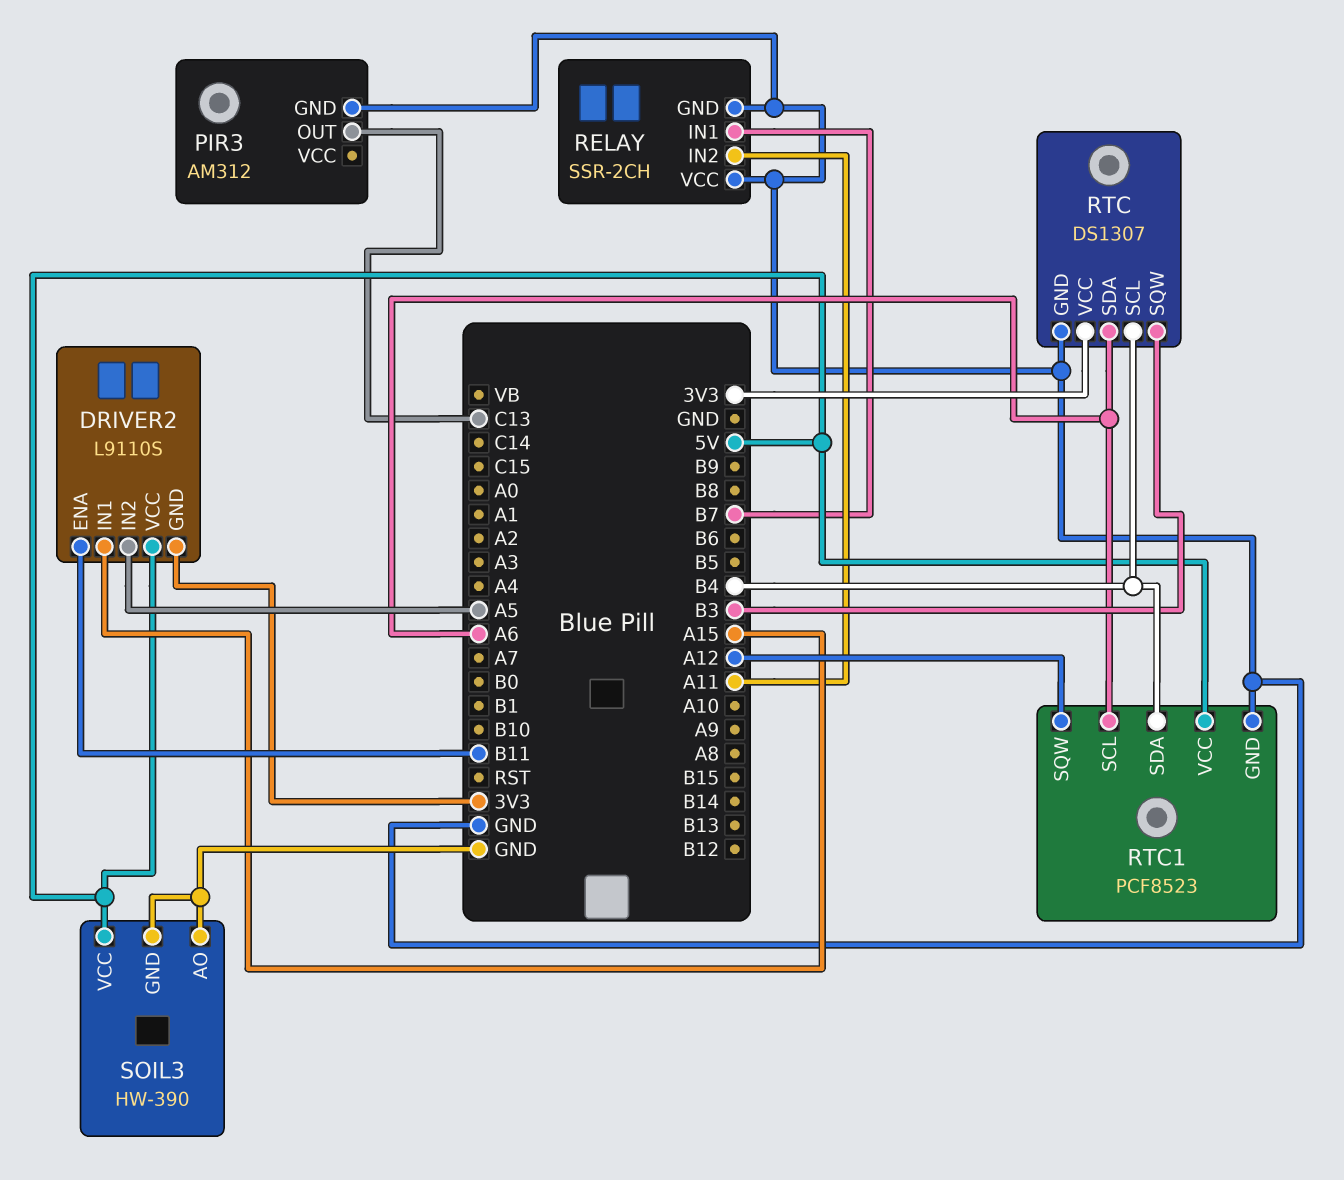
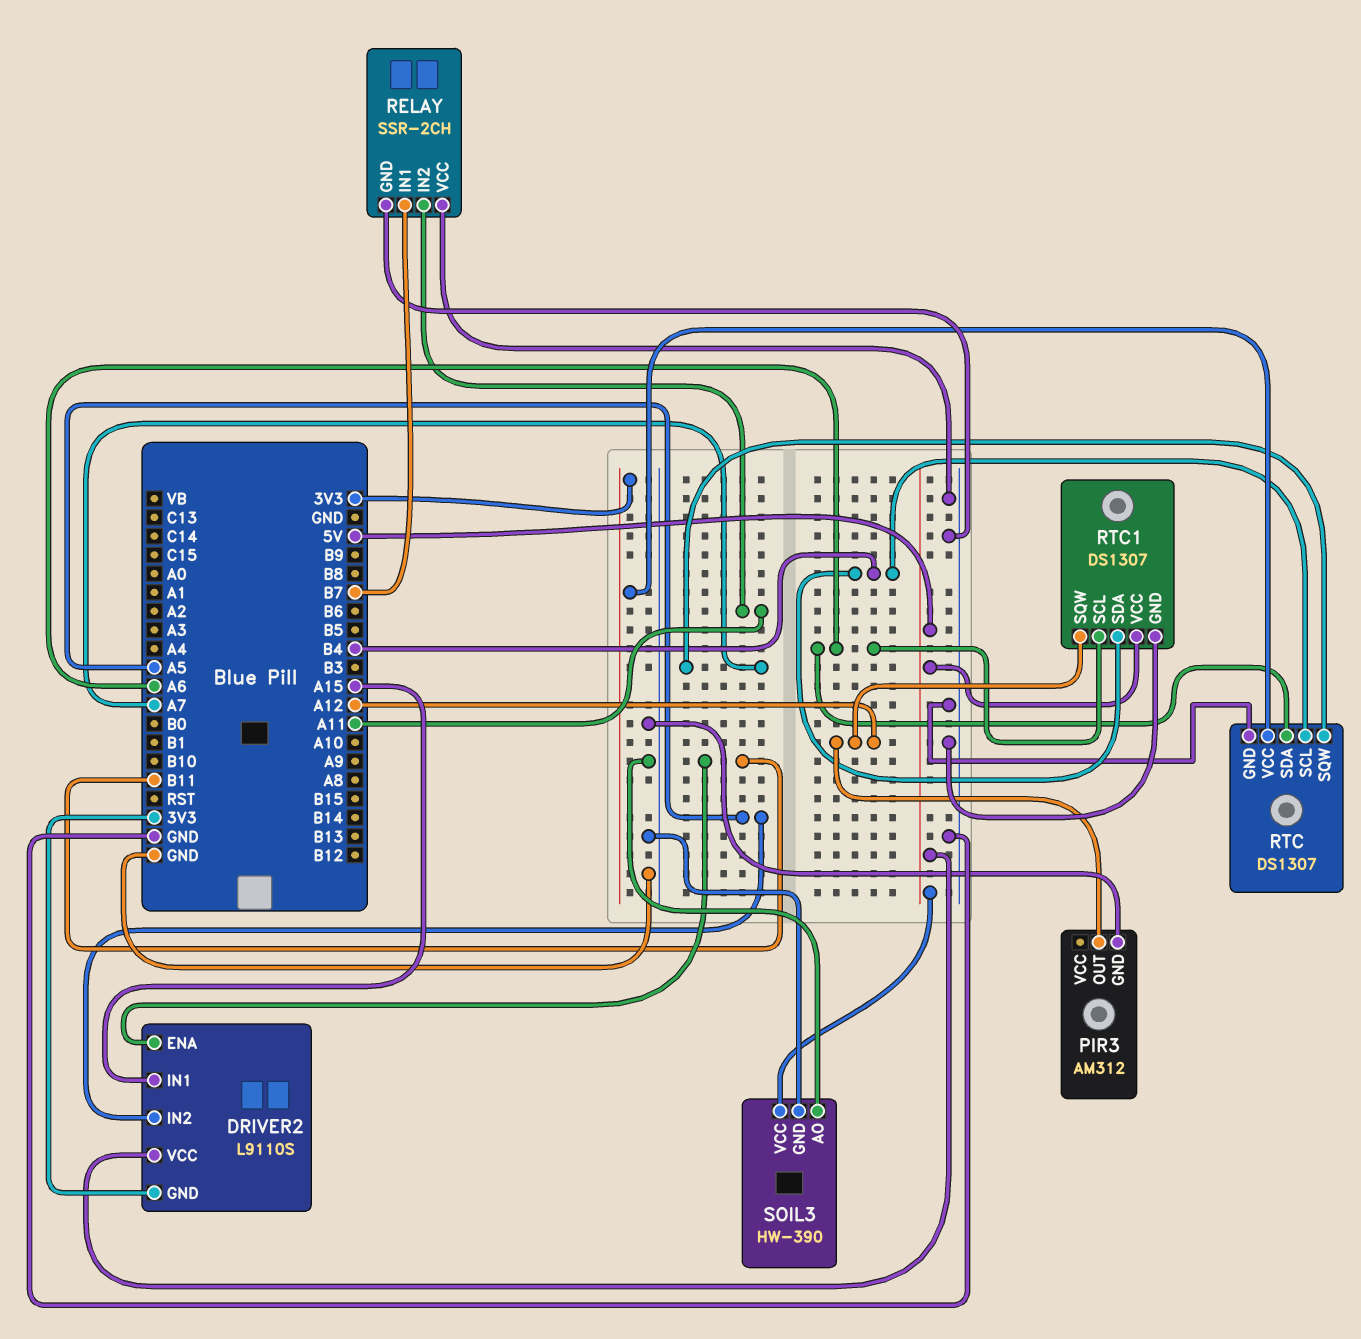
PIR3 pin OUT: C13 -> A12
RTC pin SQW: B3 -> A7
RTC1: PCF8523 -> DS1307

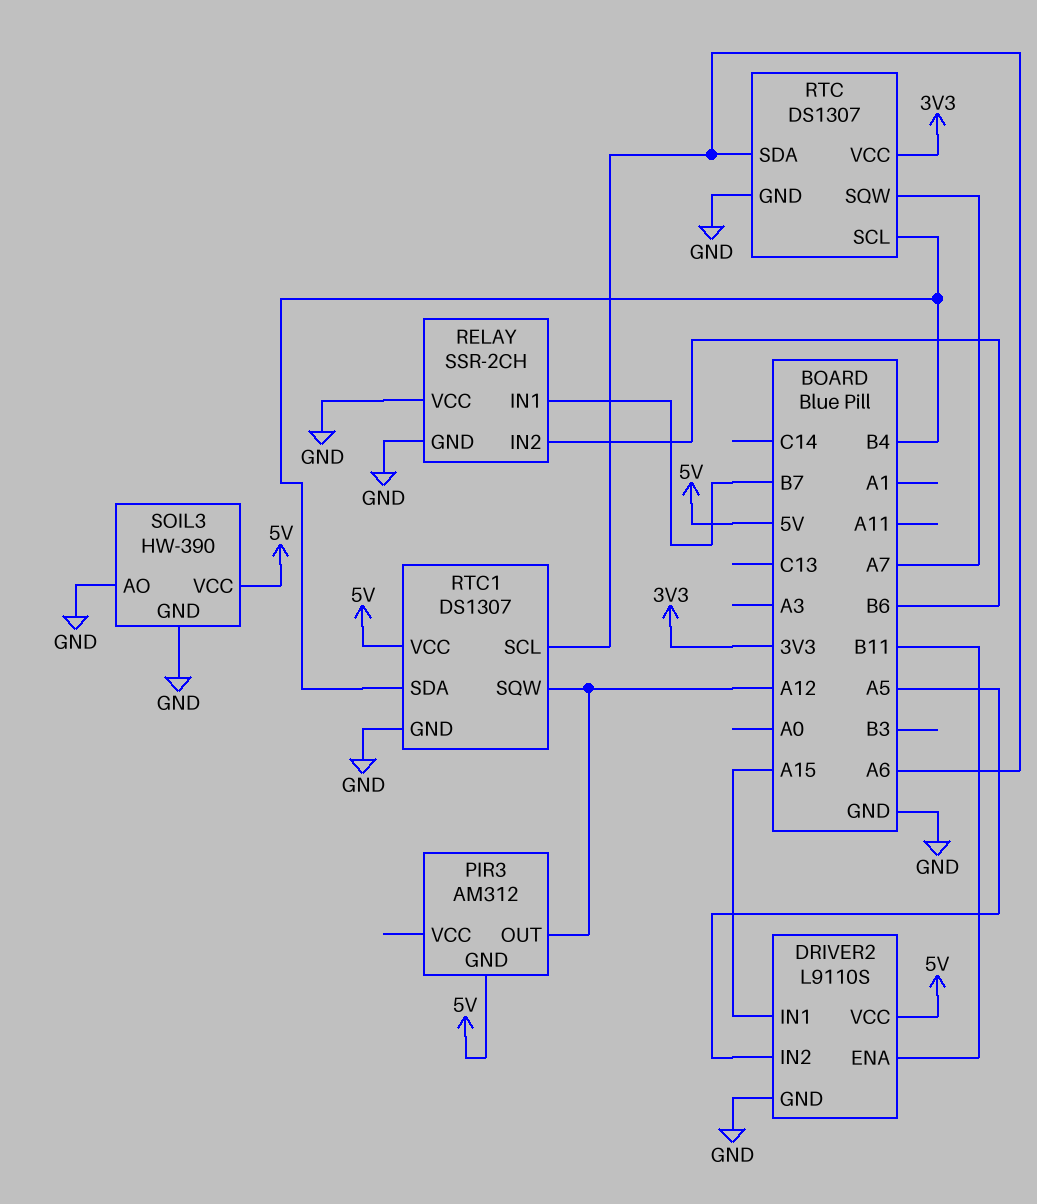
DRIVER2 pin GND: 3V3 -> GND
PIR3 pin GND: GND -> 5V
RELAY pin IN2: A11 -> B6

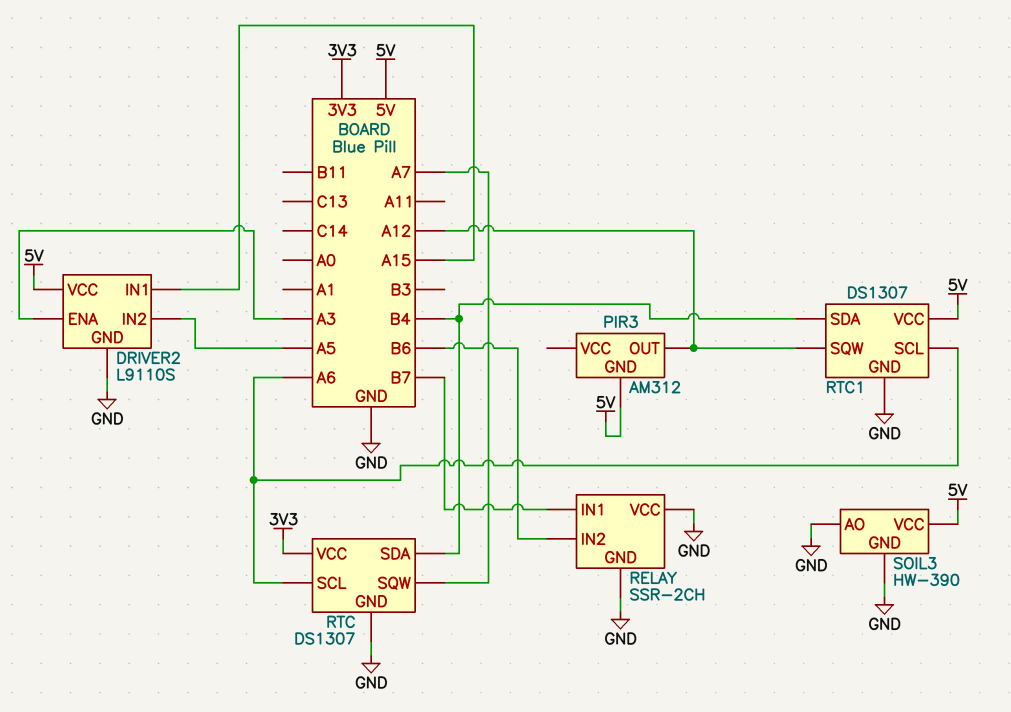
DRIVER2 pin ENA: B11 -> A3
RTC pin SCL: B4 -> A6
RTC pin SDA: A6 -> B4

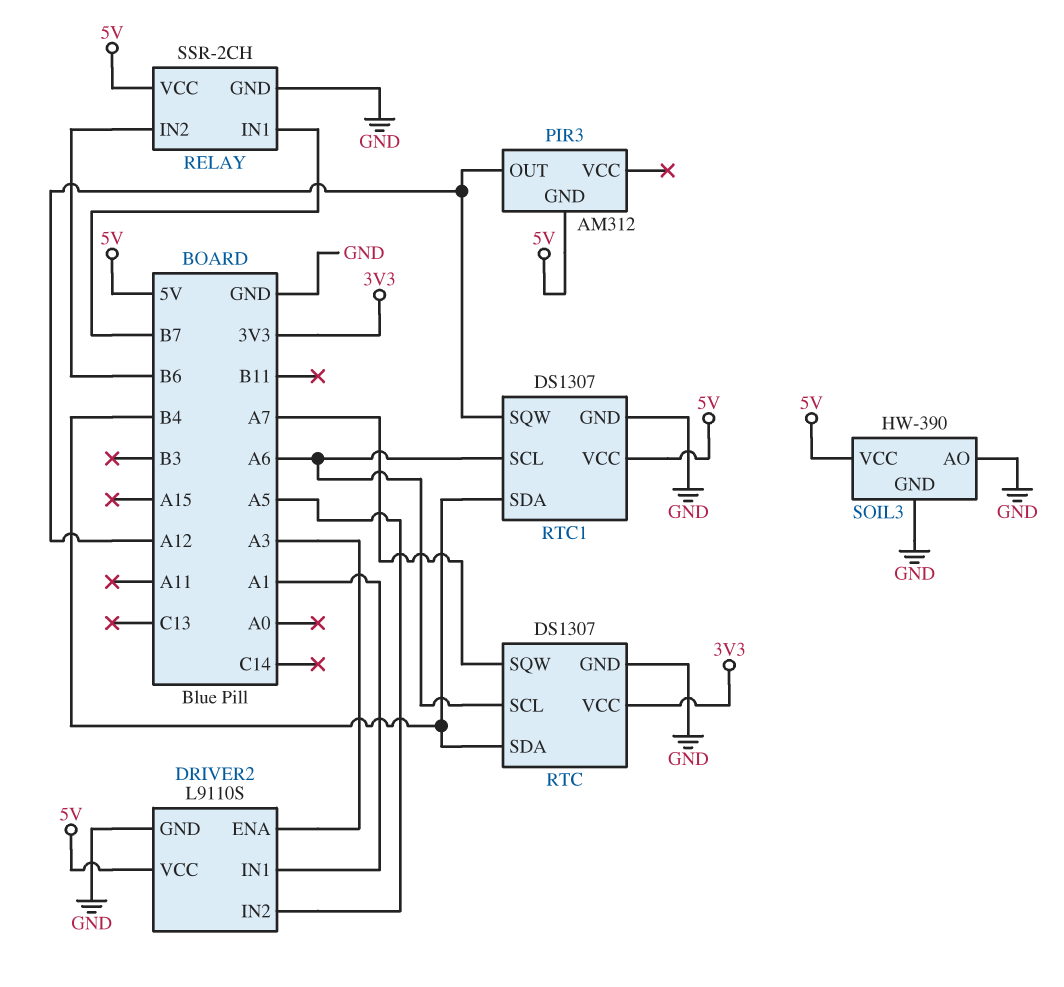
DRIVER2 pin IN1: A15 -> A1
RELAY pin VCC: GND -> 5V

